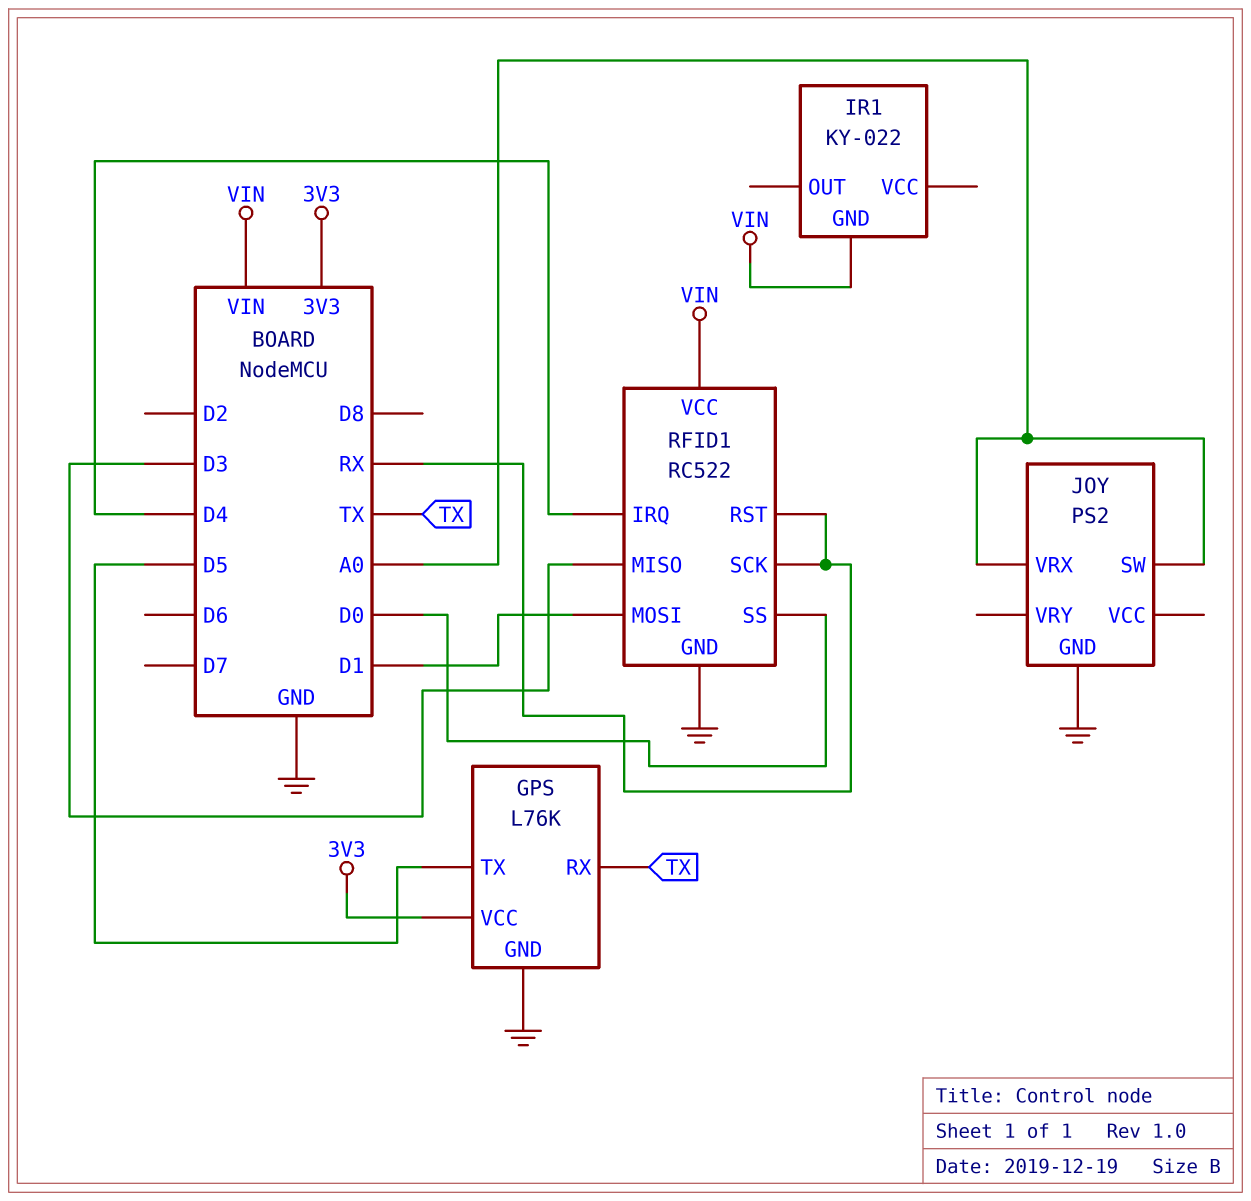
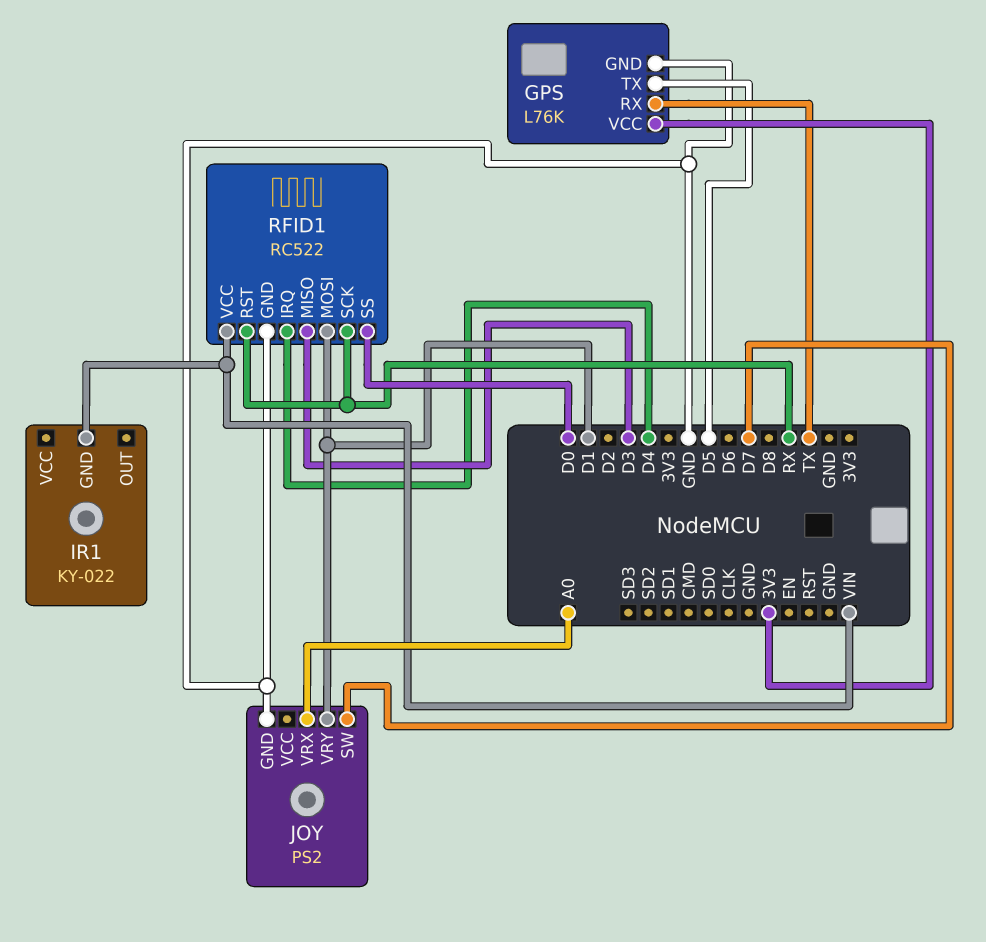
JOY pin SW: A0 -> D7
JOY pin VRY: none -> D1

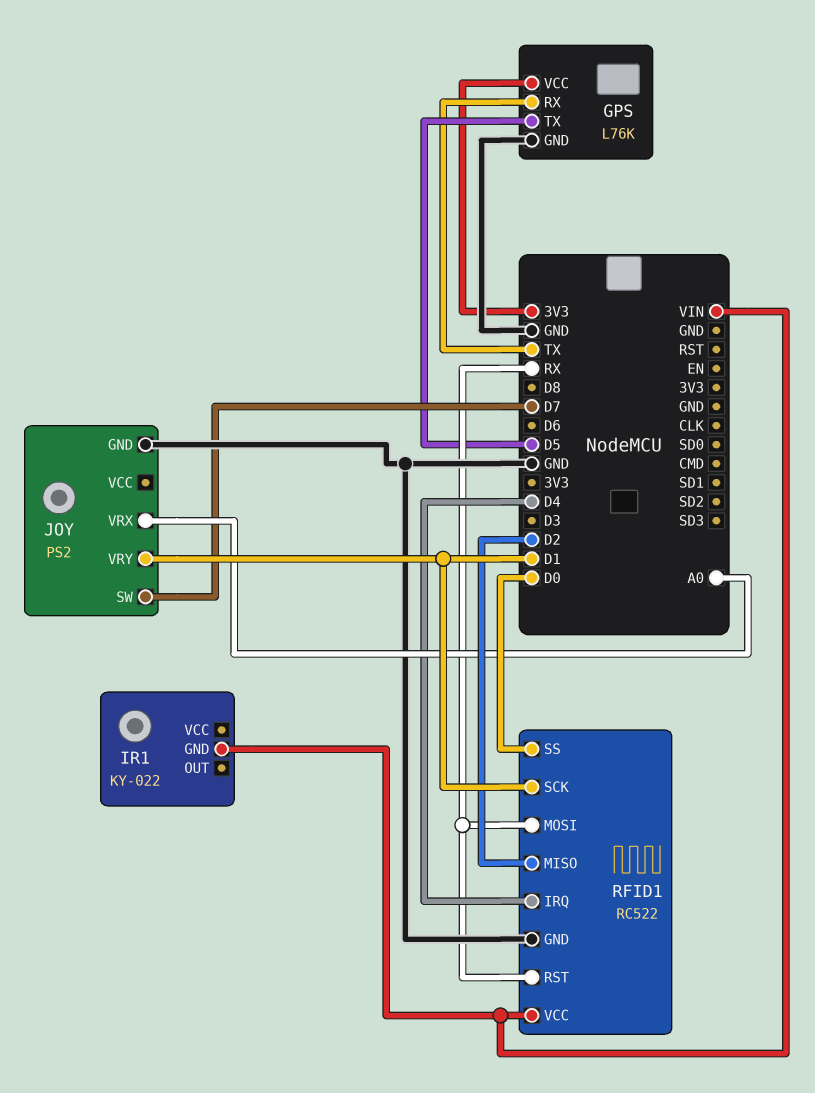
RFID1 pin MISO: D3 -> D2
RFID1 pin MOSI: D1 -> RX
RFID1 pin SCK: RX -> D1

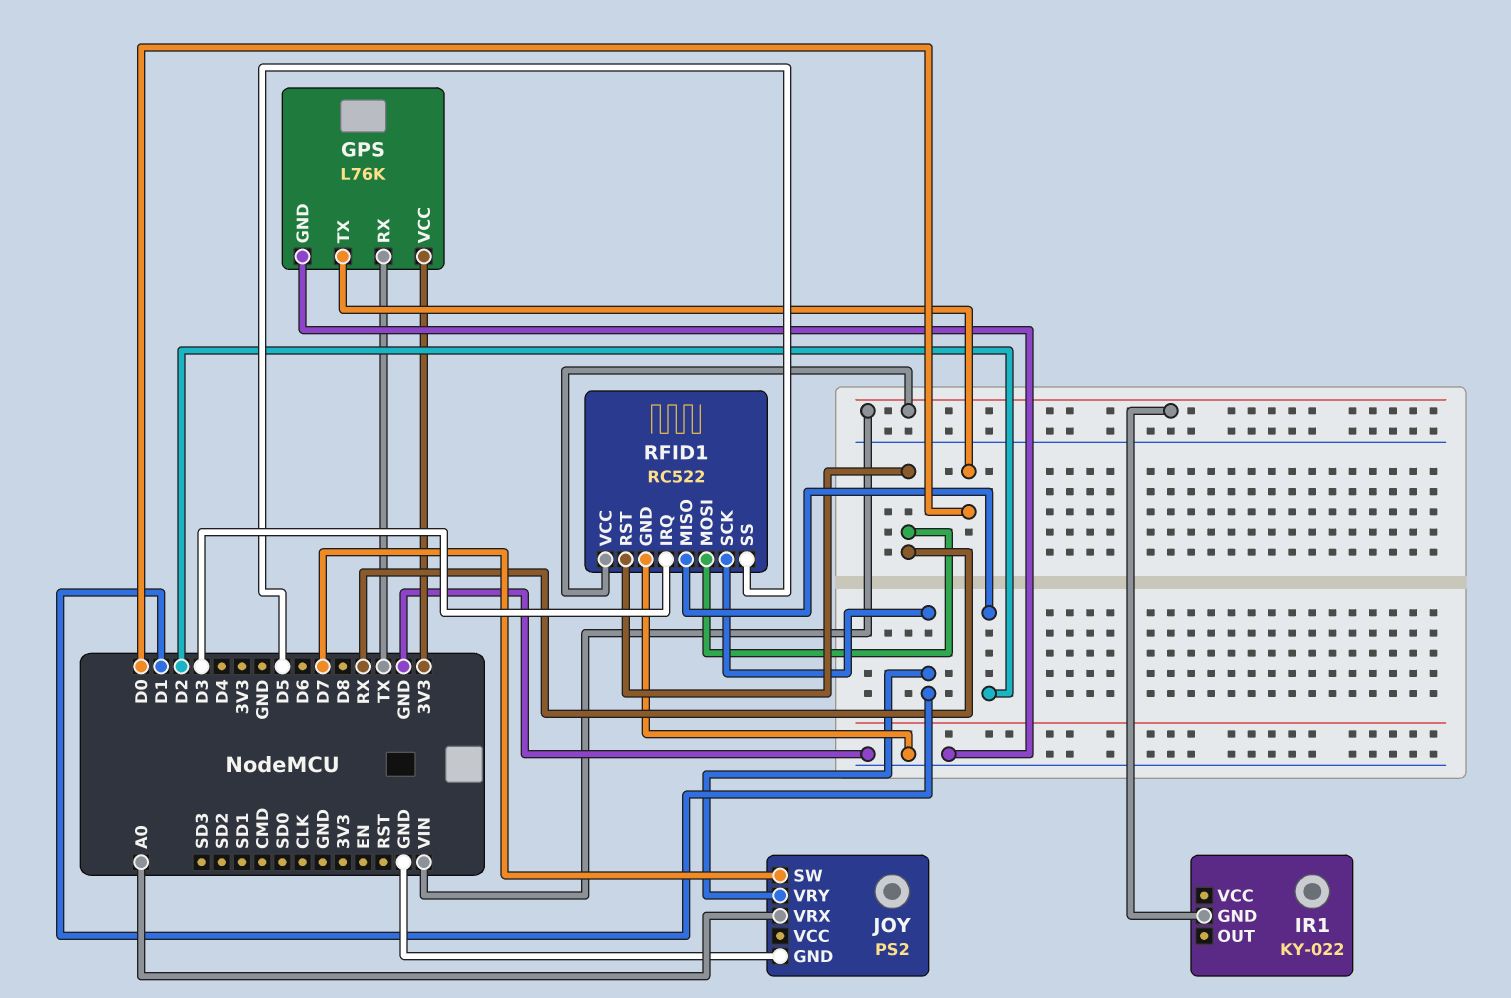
GPS pin TX: D5 -> D0
RFID1 pin IRQ: D4 -> D3
RFID1 pin SS: D0 -> D5

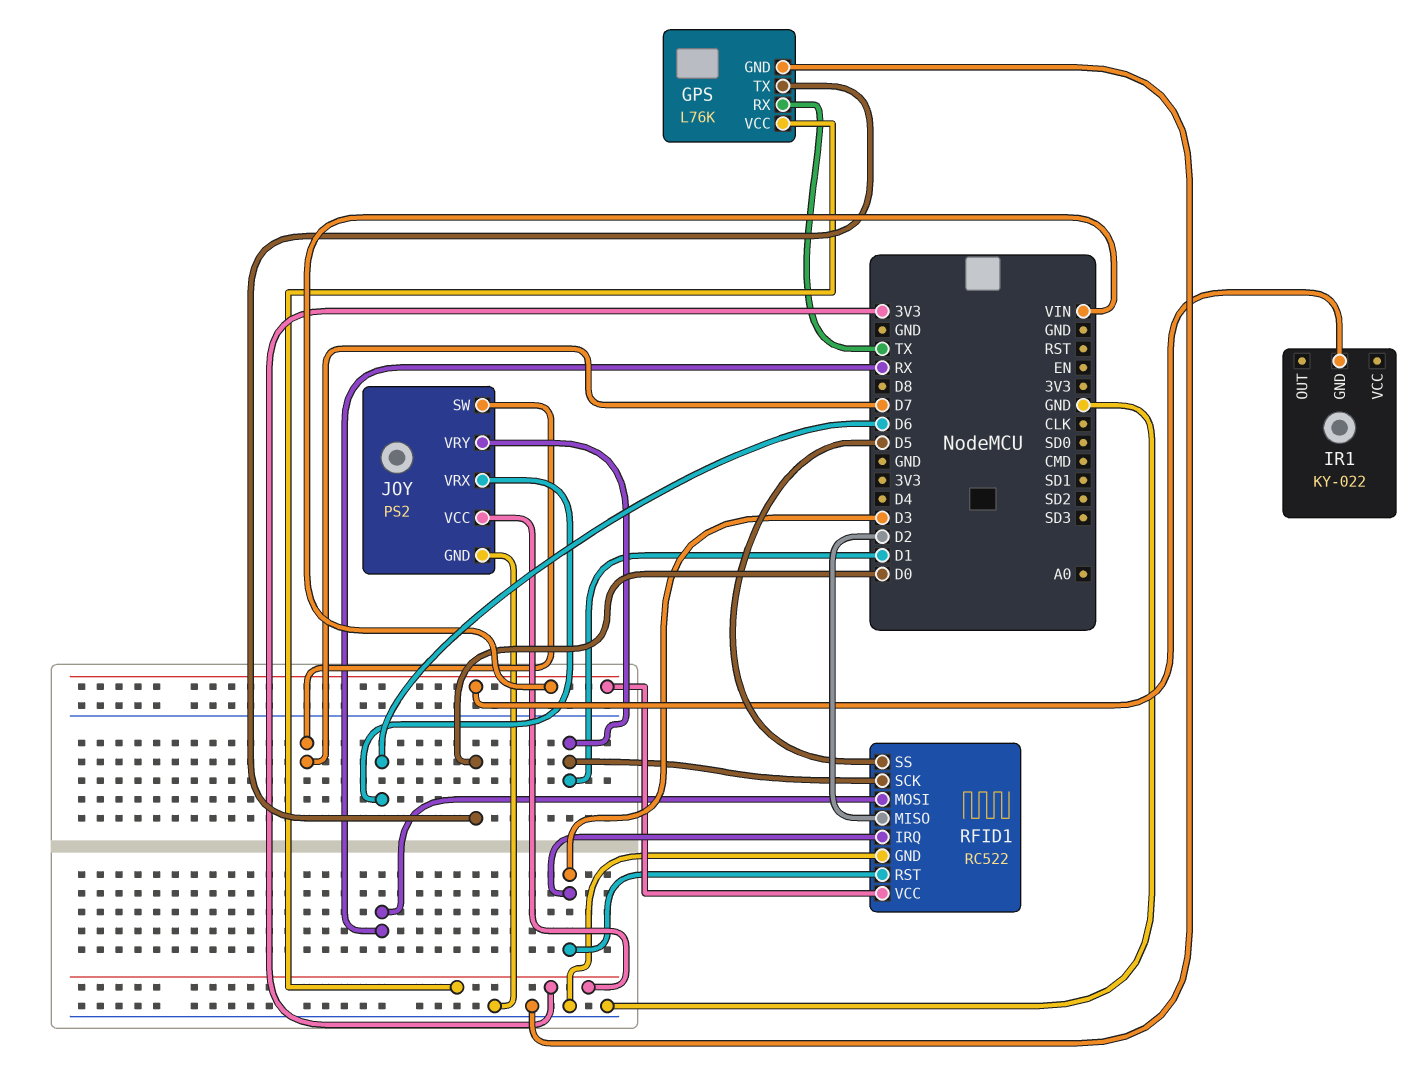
JOY pin VCC: none -> 3V3
JOY pin VRX: A0 -> D6
RFID1 pin RST: RX -> D3

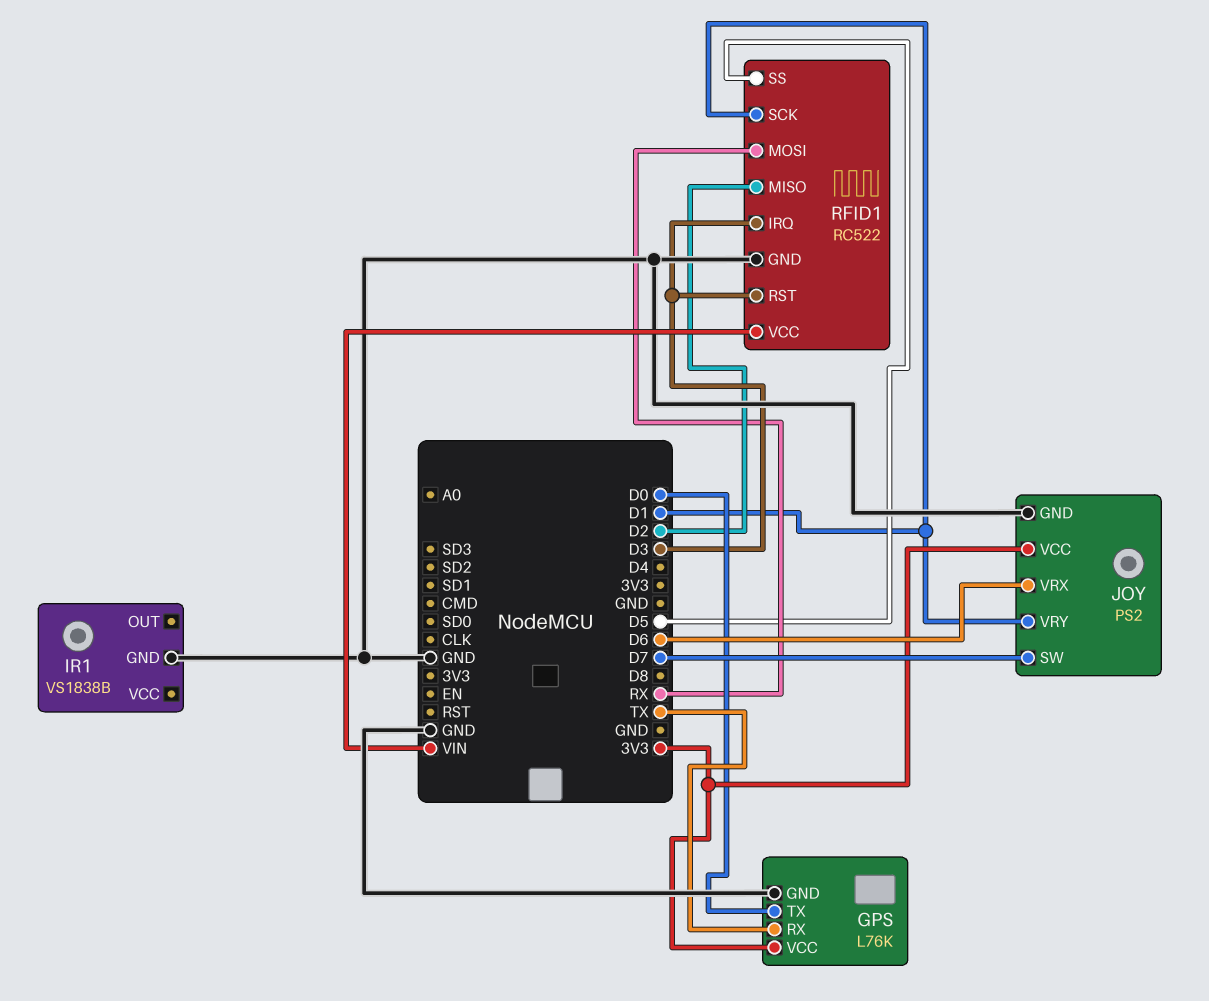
IR1: KY-022 -> VS1838B
IR1 pin GND: VIN -> GND

